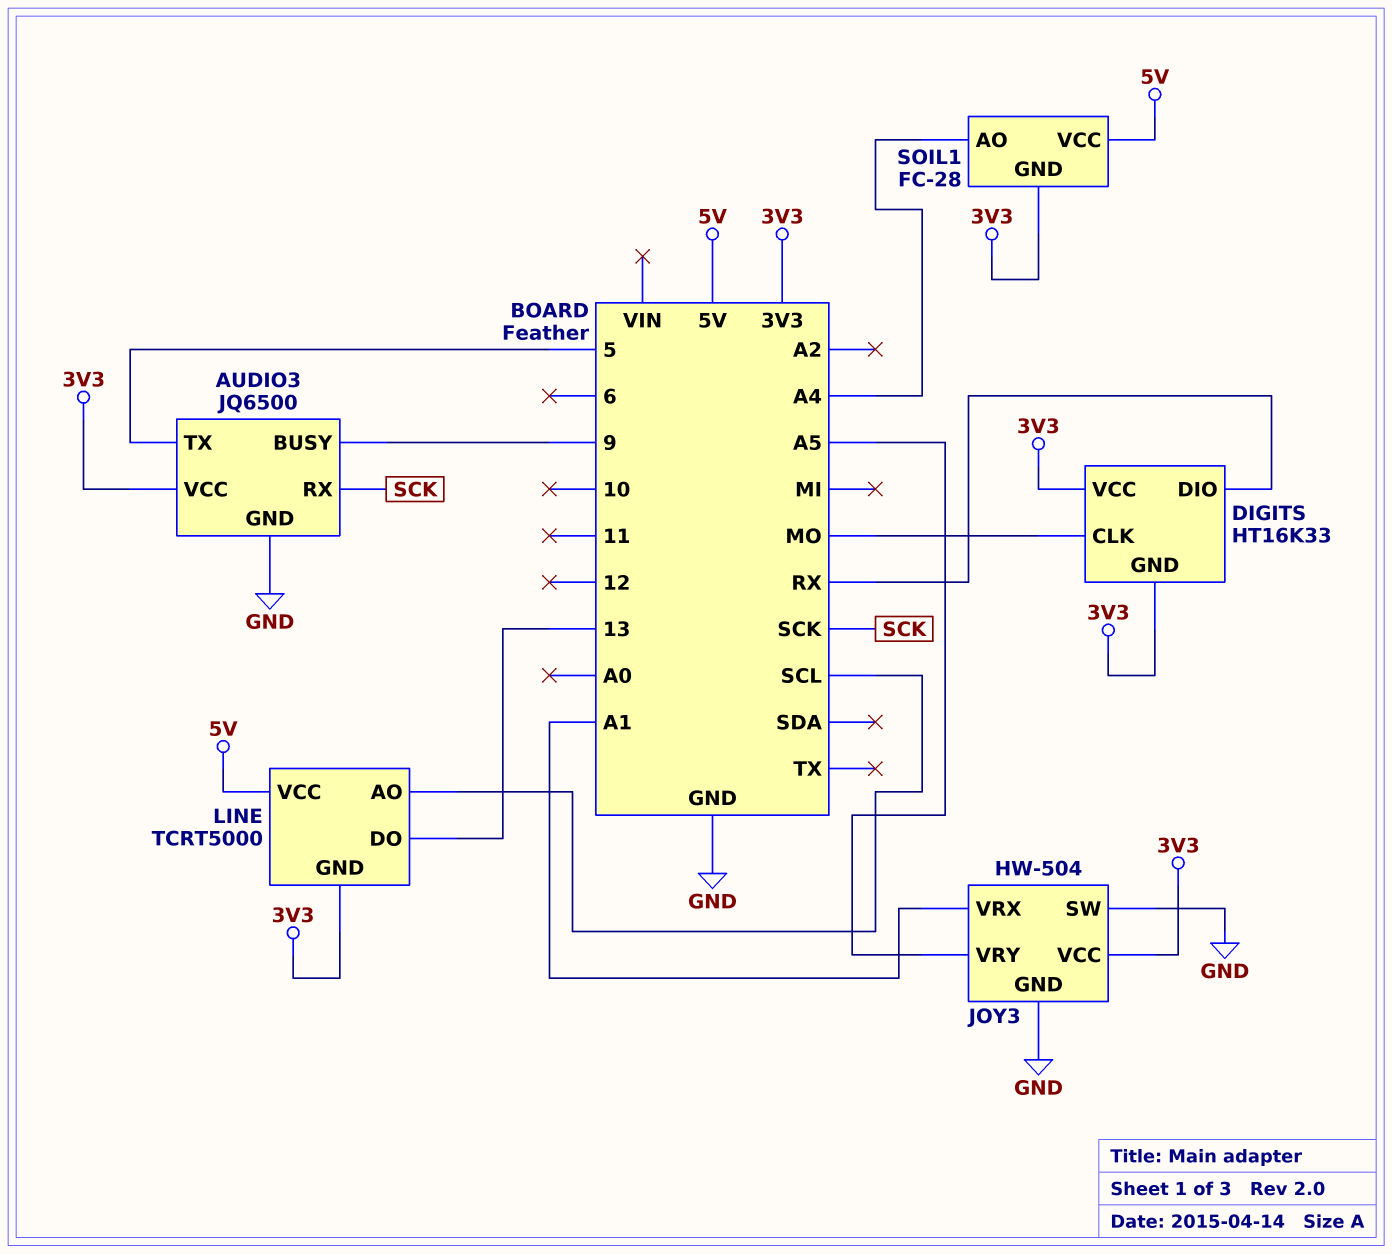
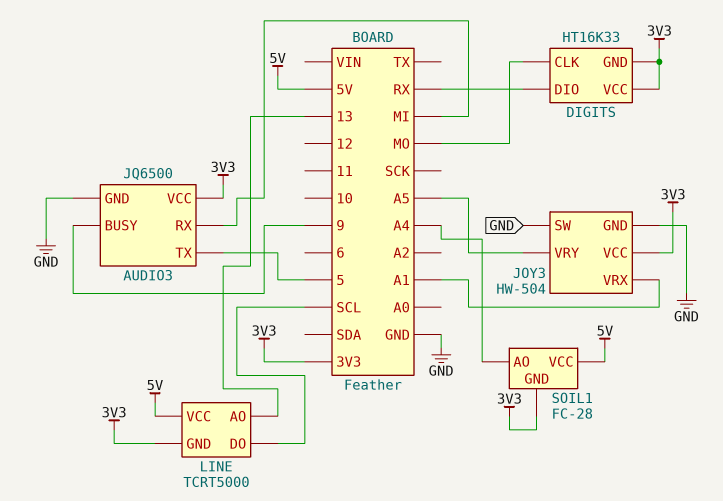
AUDIO3 pin RX: SCK -> MI
LINE pin AO: SCL -> 13
LINE pin DO: 13 -> SCL

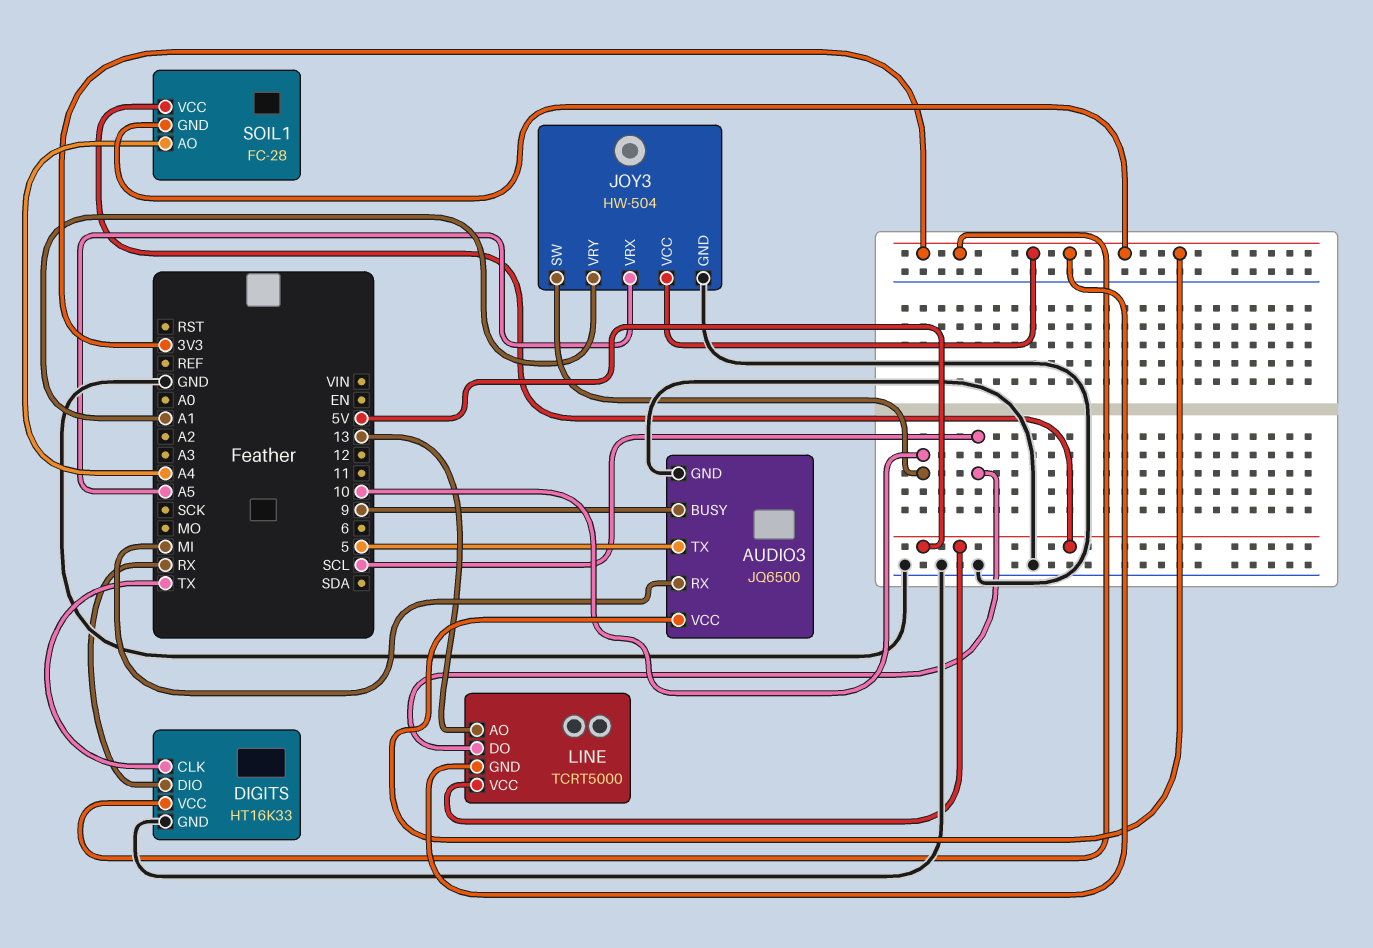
DIGITS pin CLK: MO -> TX
DIGITS pin GND: 3V3 -> GND
JOY3 pin SW: GND -> 10
JOY3 pin VRX: A1 -> A5
JOY3 pin VRY: A5 -> A1

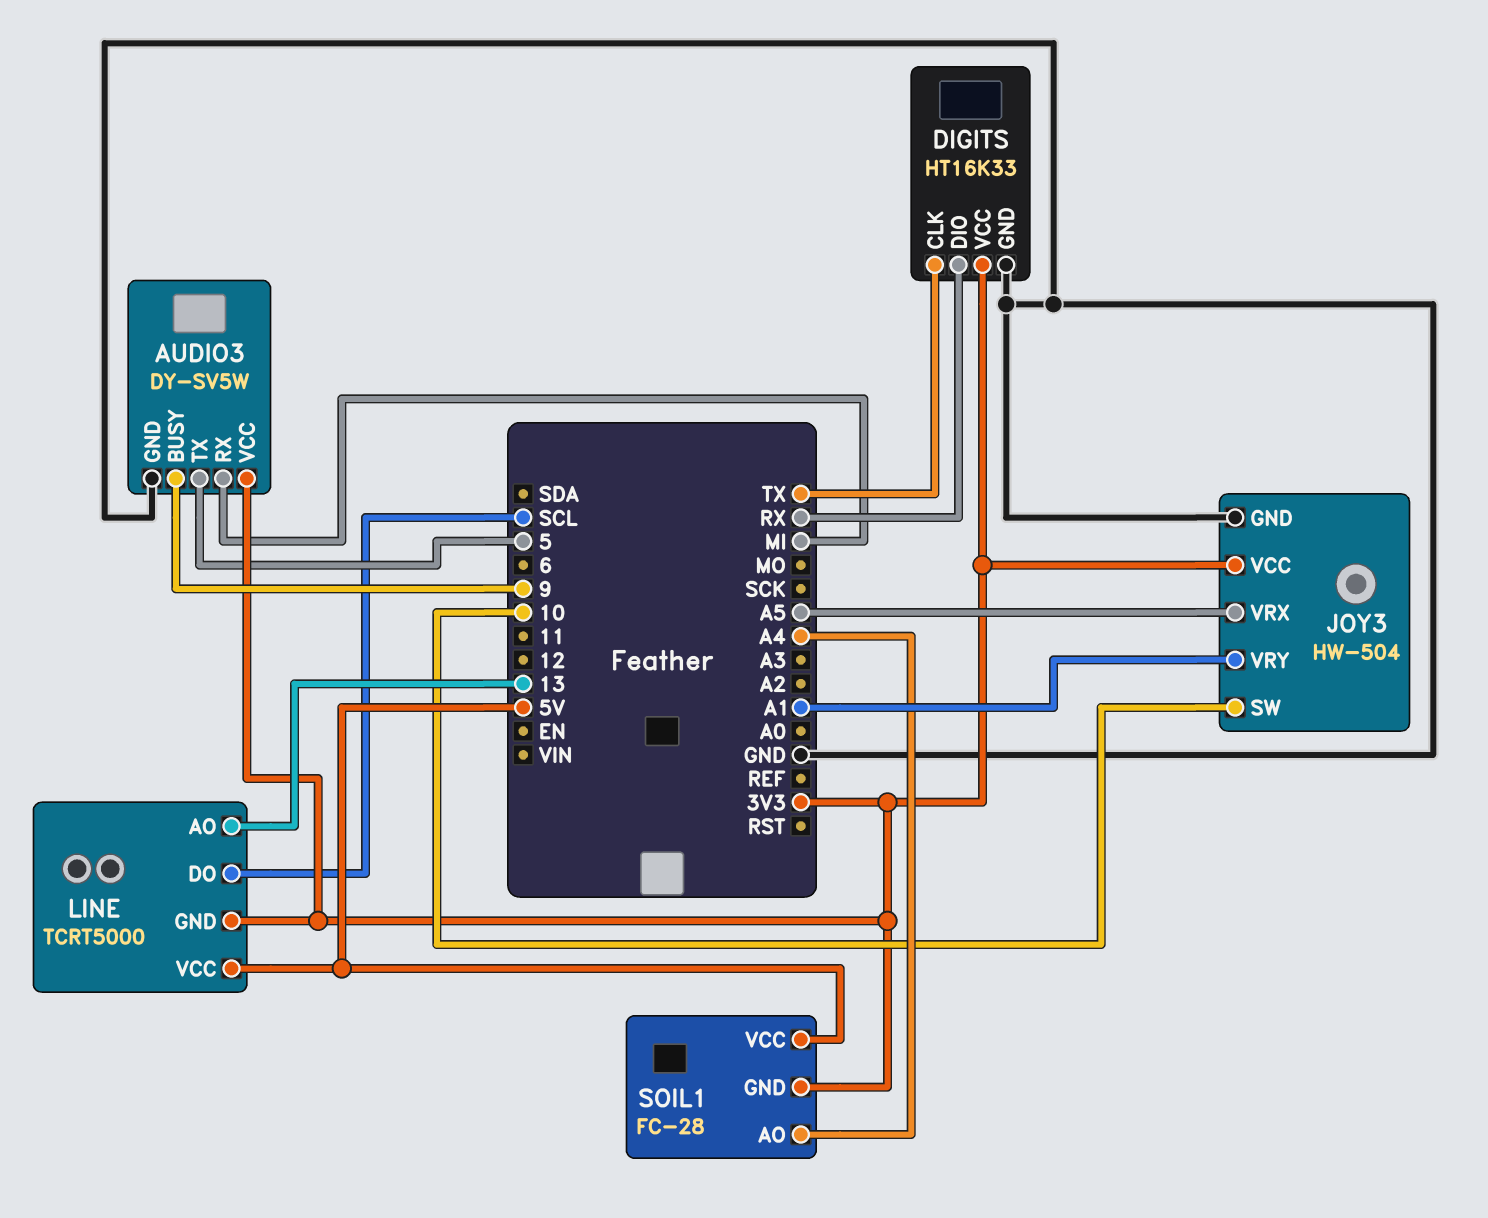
AUDIO3: JQ6500 -> DY-SV5W

